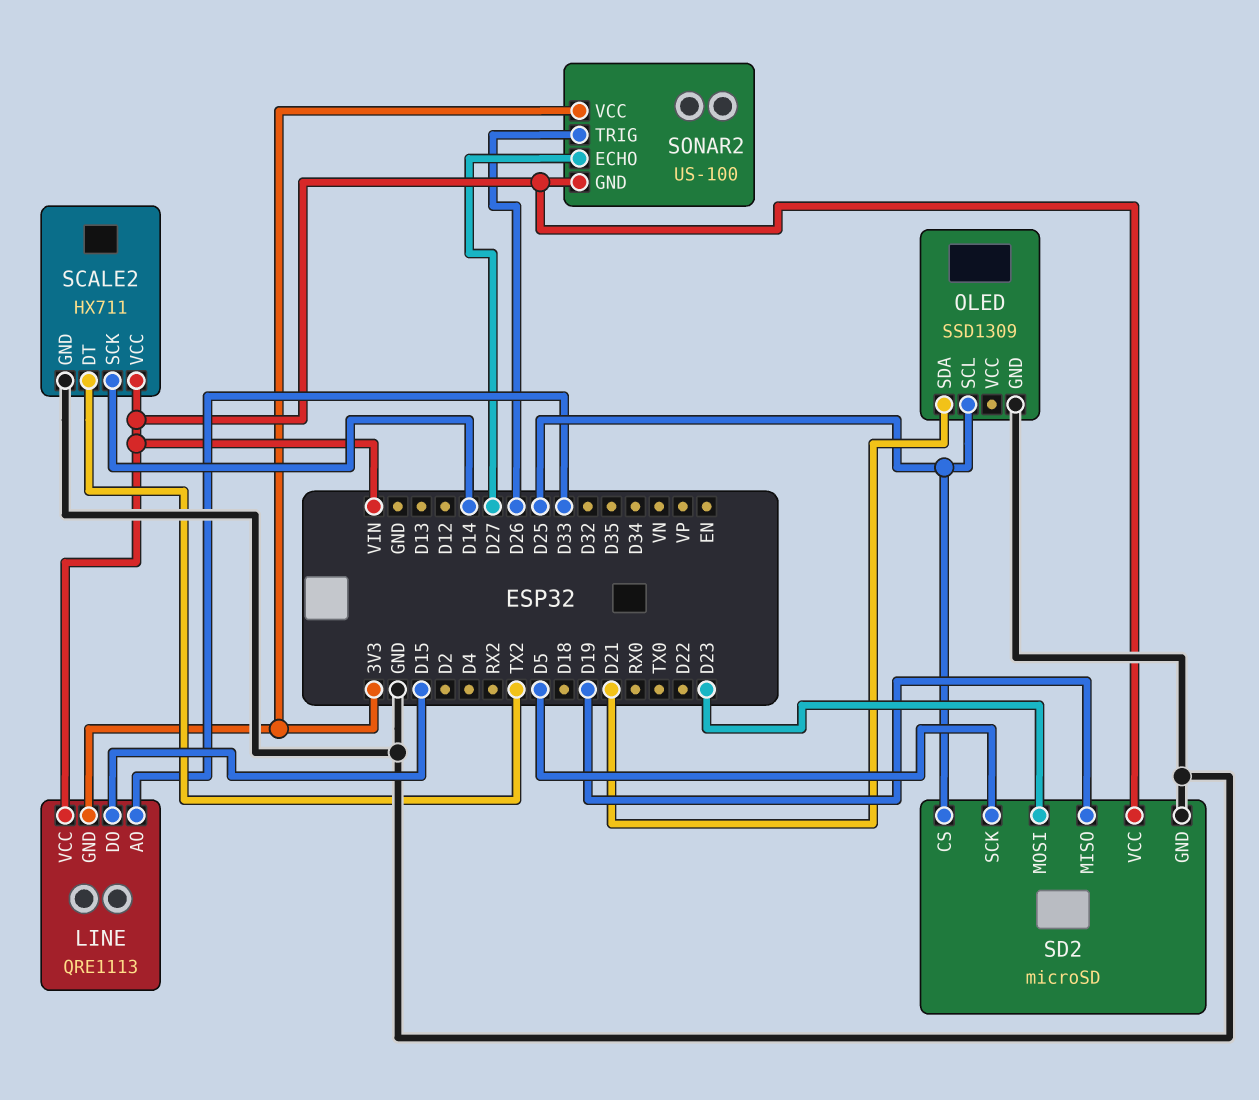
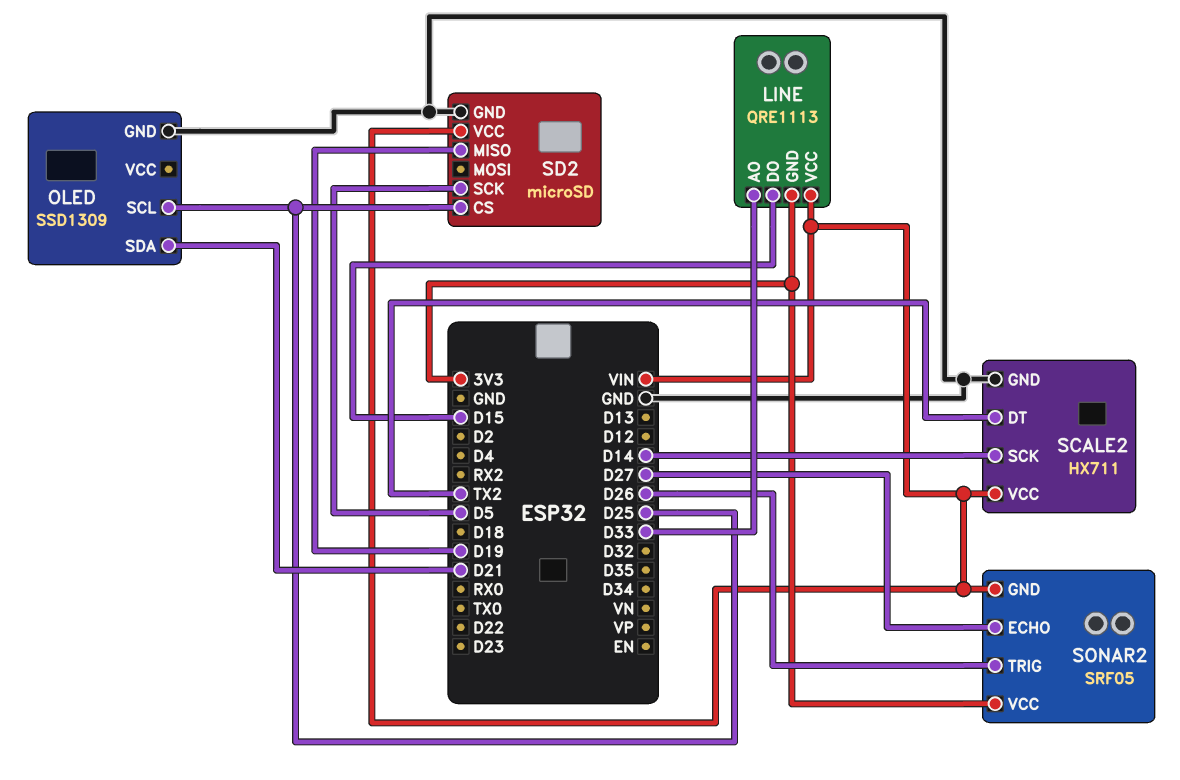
SD2 pin MOSI: D23 -> none
SONAR2: US-100 -> SRF05

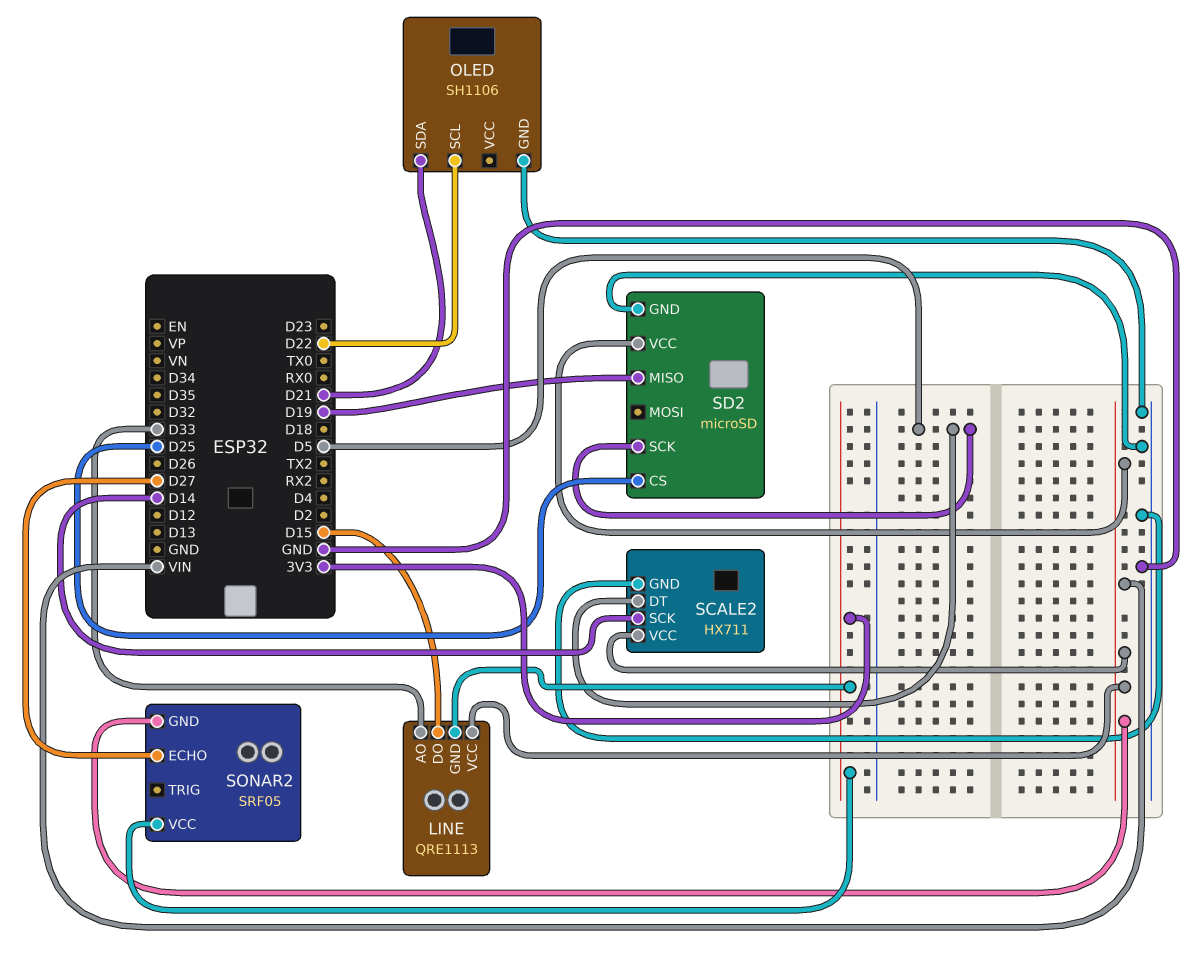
OLED: SSD1309 -> SH1106
OLED pin SCL: D25 -> D22
SCALE2 pin DT: TX2 -> D5
SONAR2 pin TRIG: D26 -> none

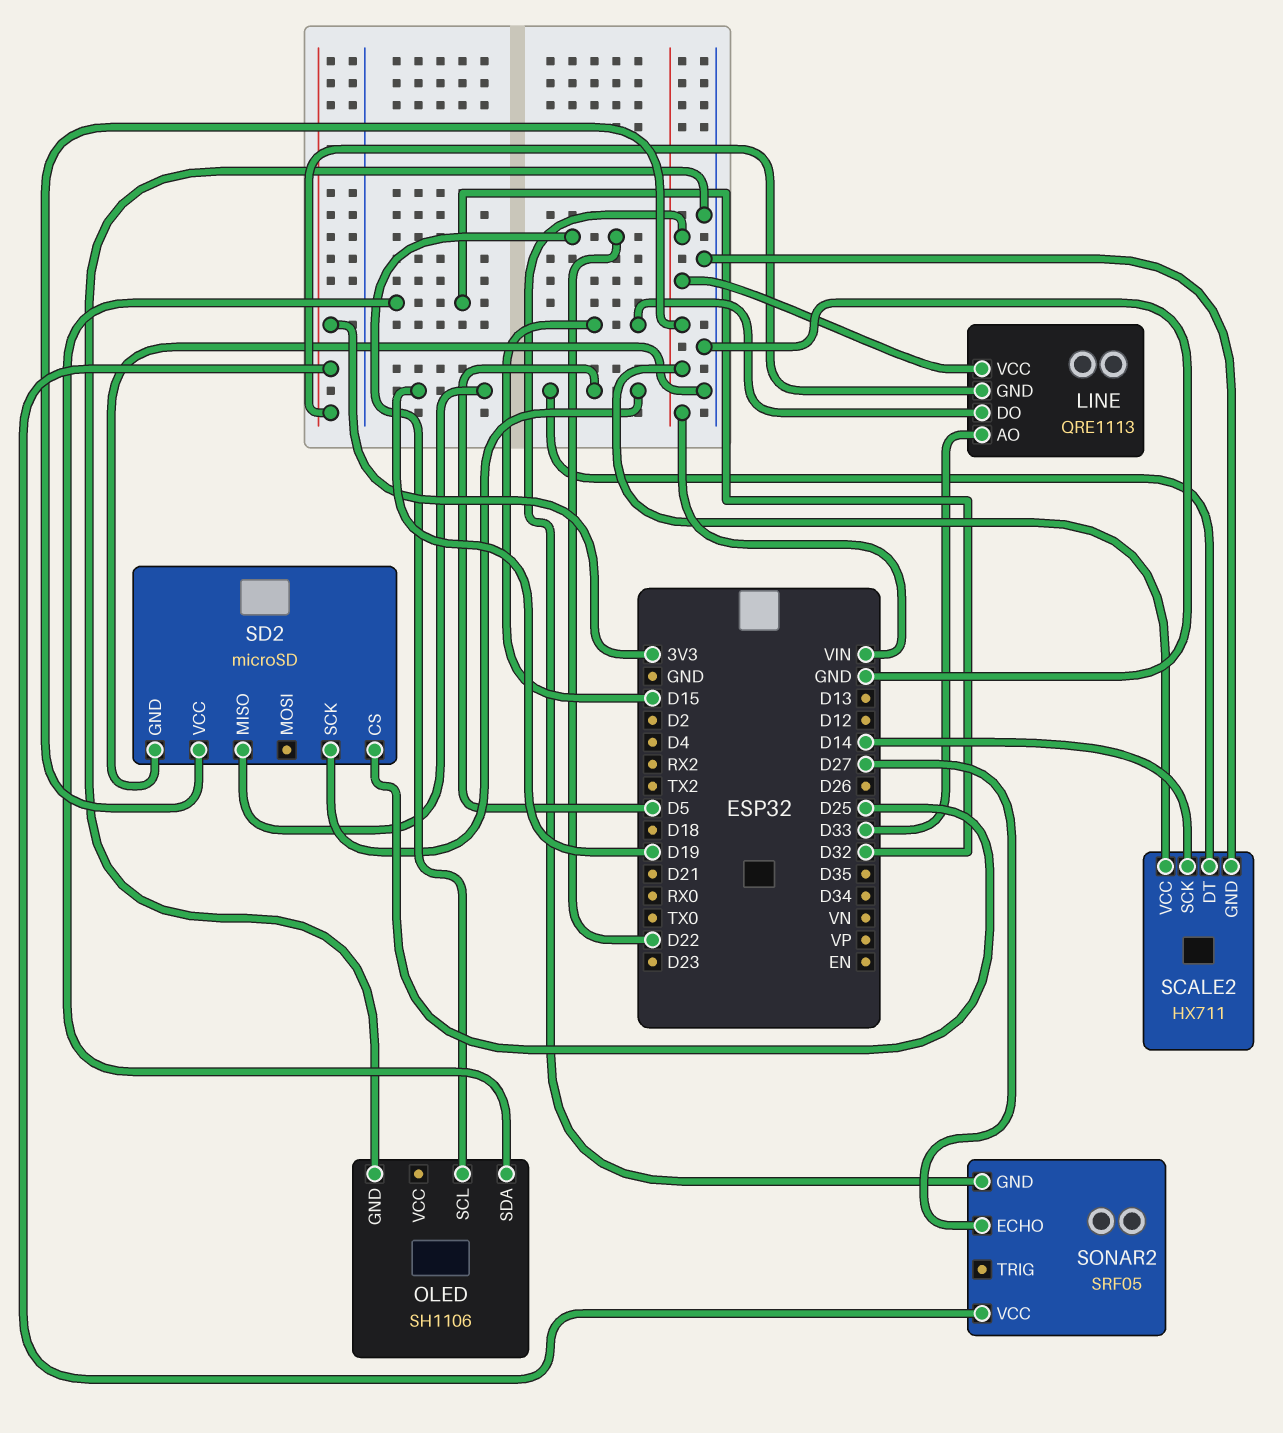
OLED pin SDA: D21 -> D32

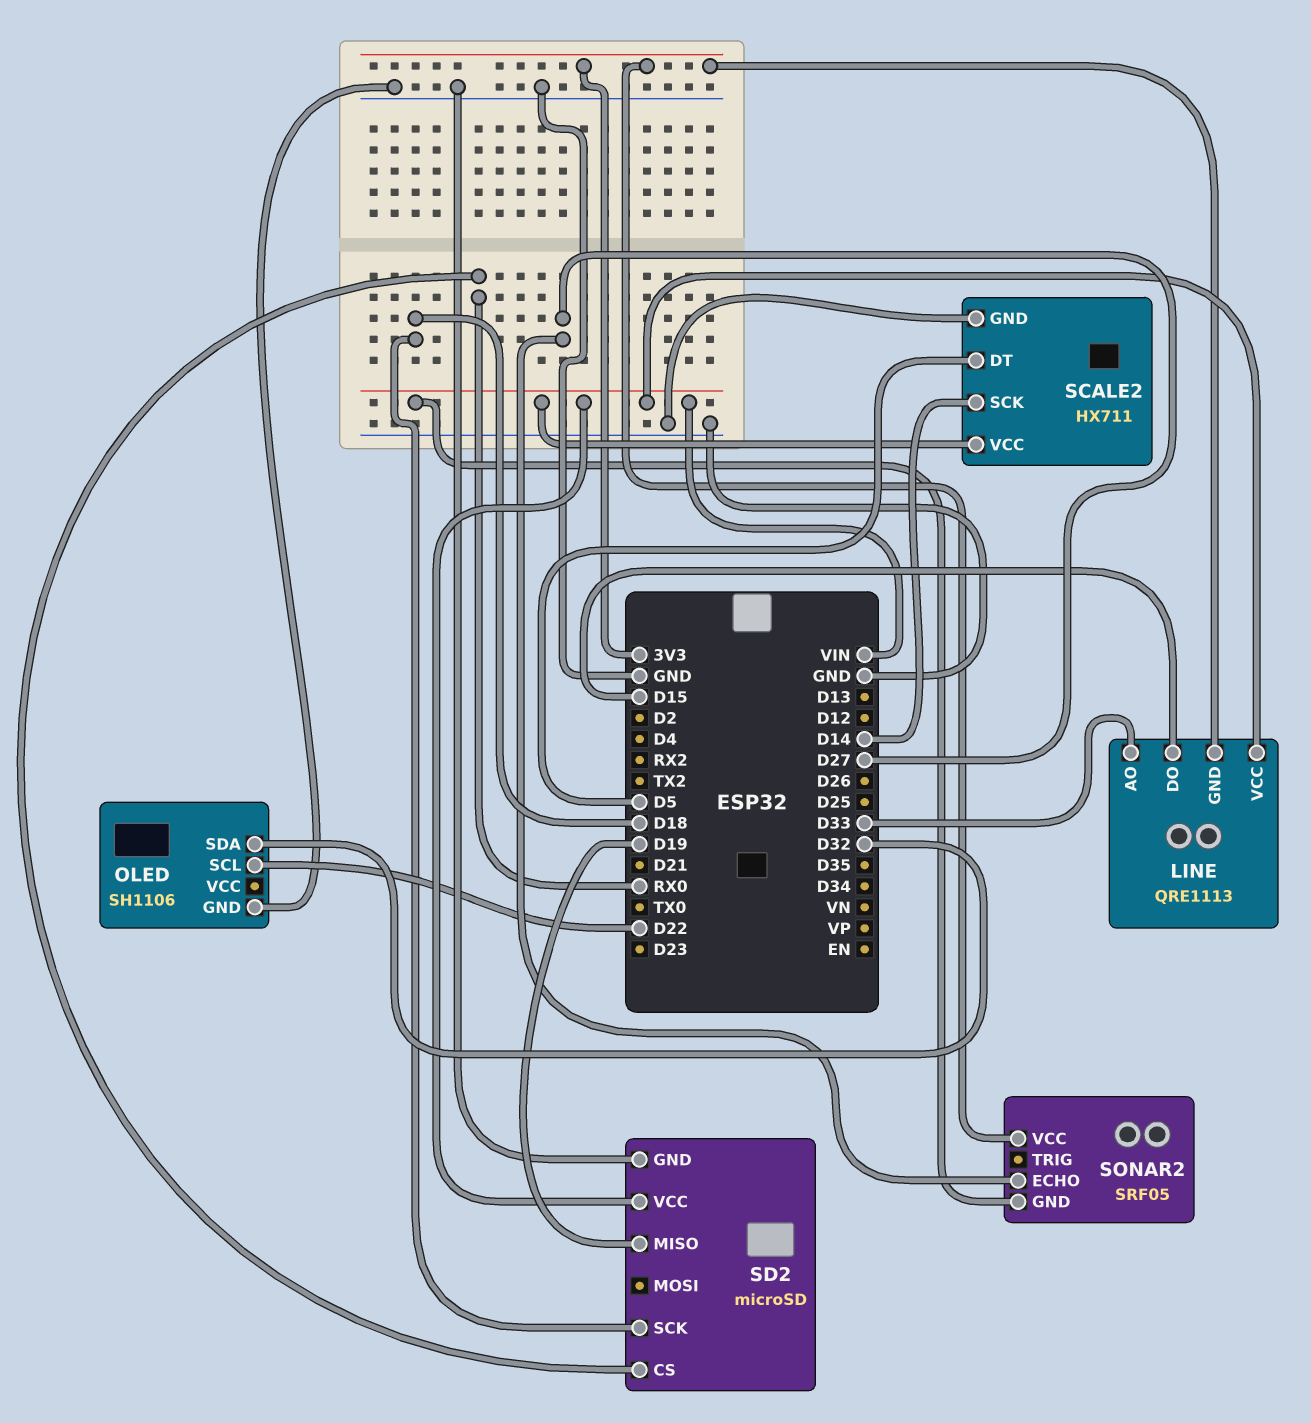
SD2 pin CS: D25 -> RX0
SD2 pin SCK: D5 -> D18

